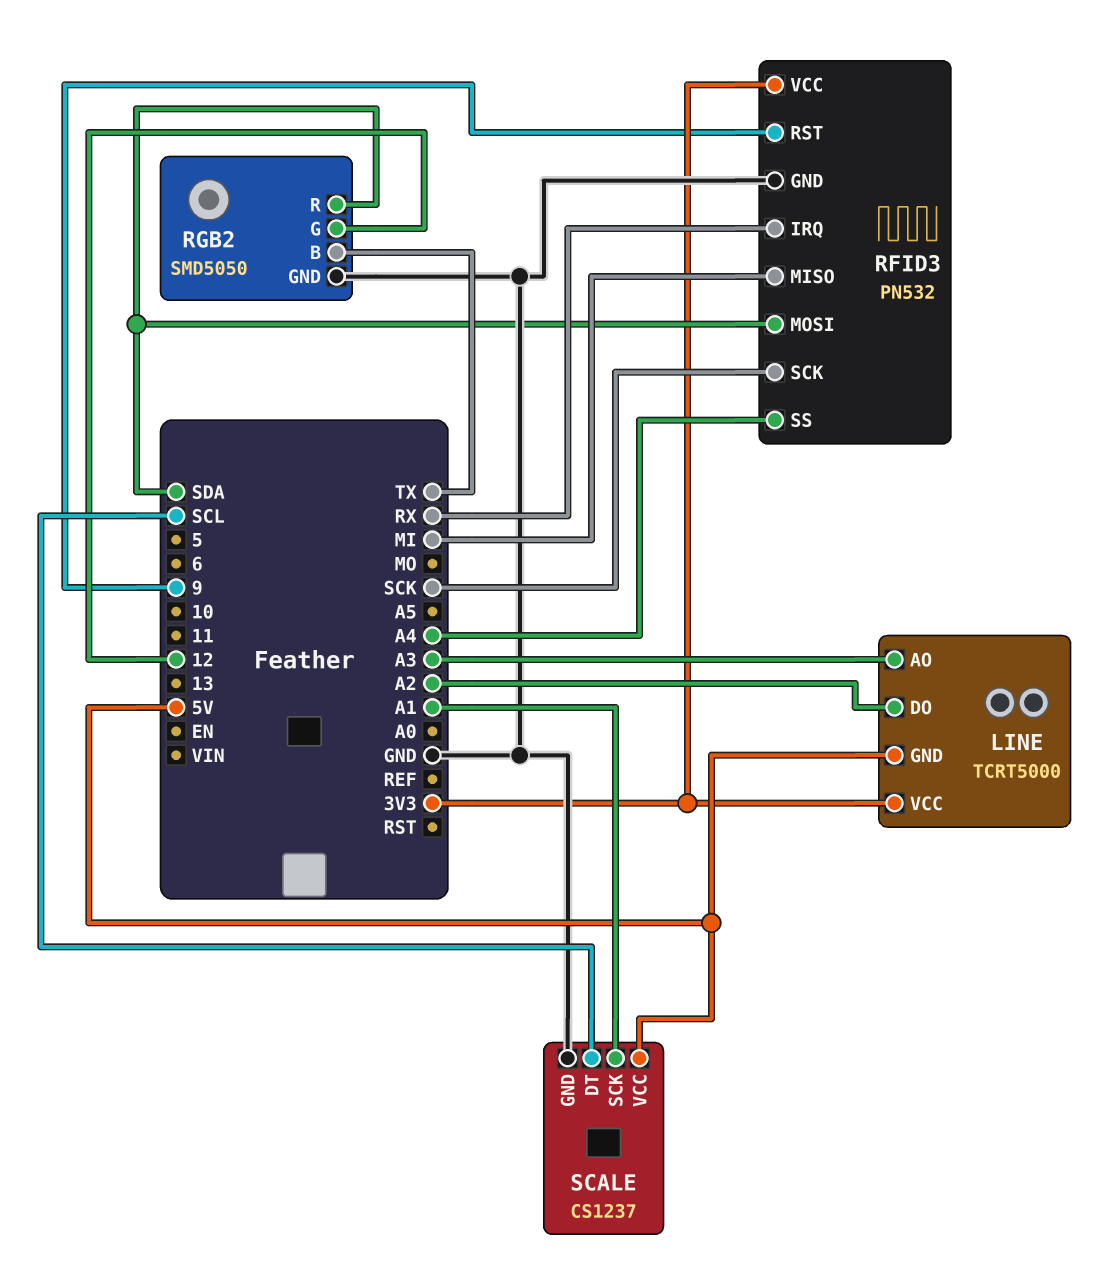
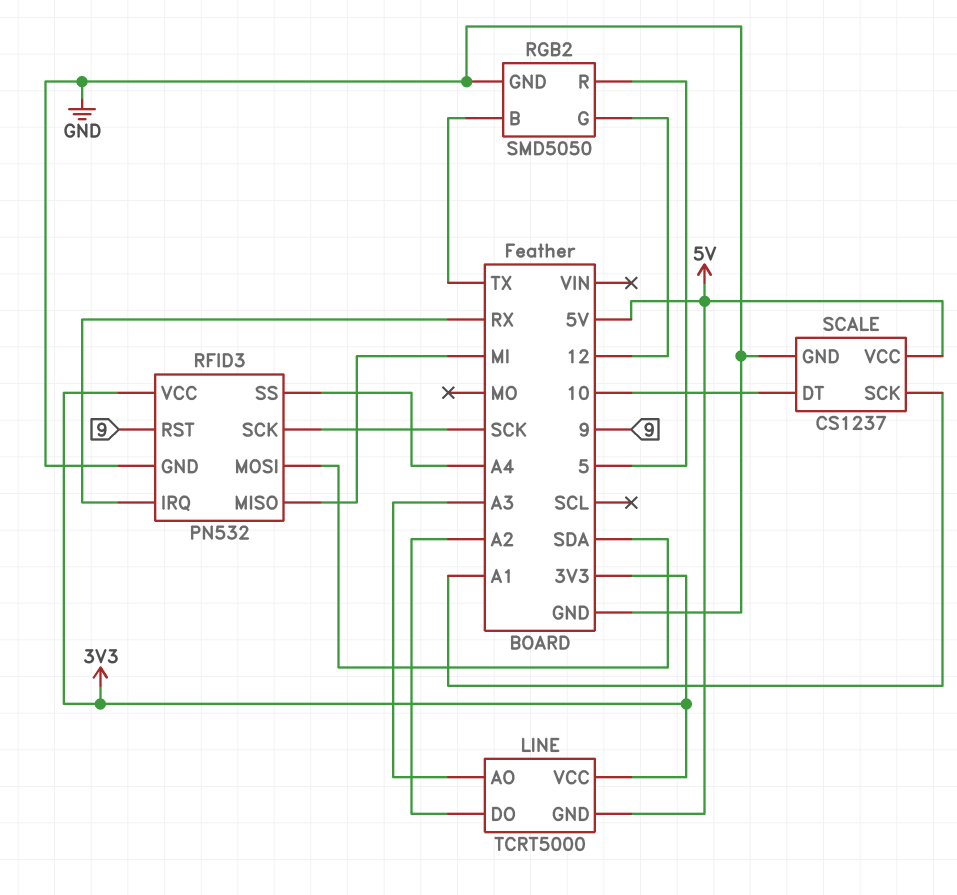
RGB2 pin R: SDA -> 5
SCALE pin DT: SCL -> 10

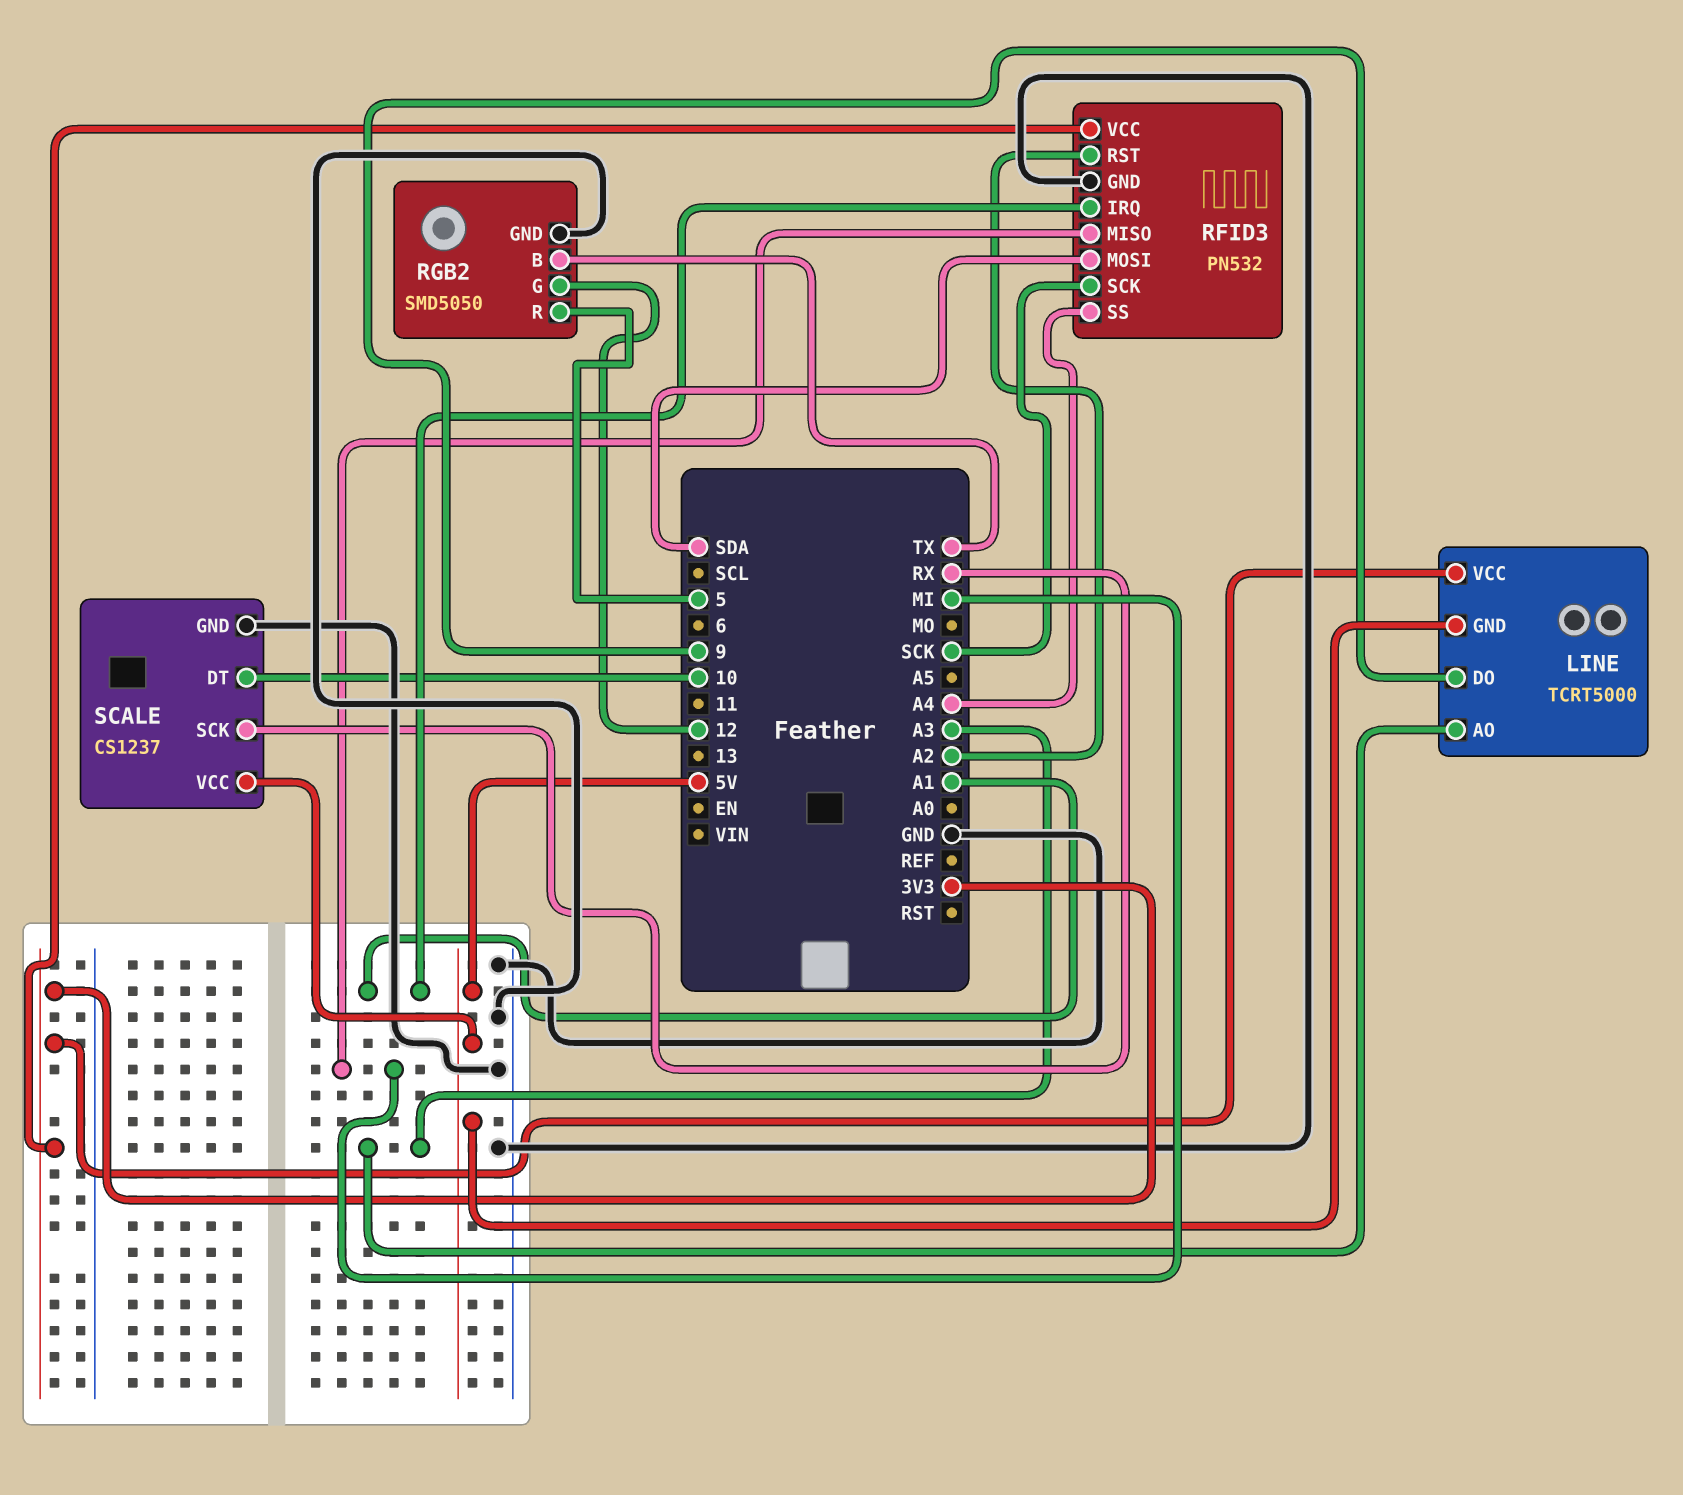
LINE pin DO: A2 -> 9
RFID3 pin IRQ: RX -> A1
RFID3 pin RST: 9 -> A2
SCALE pin SCK: A1 -> RX

